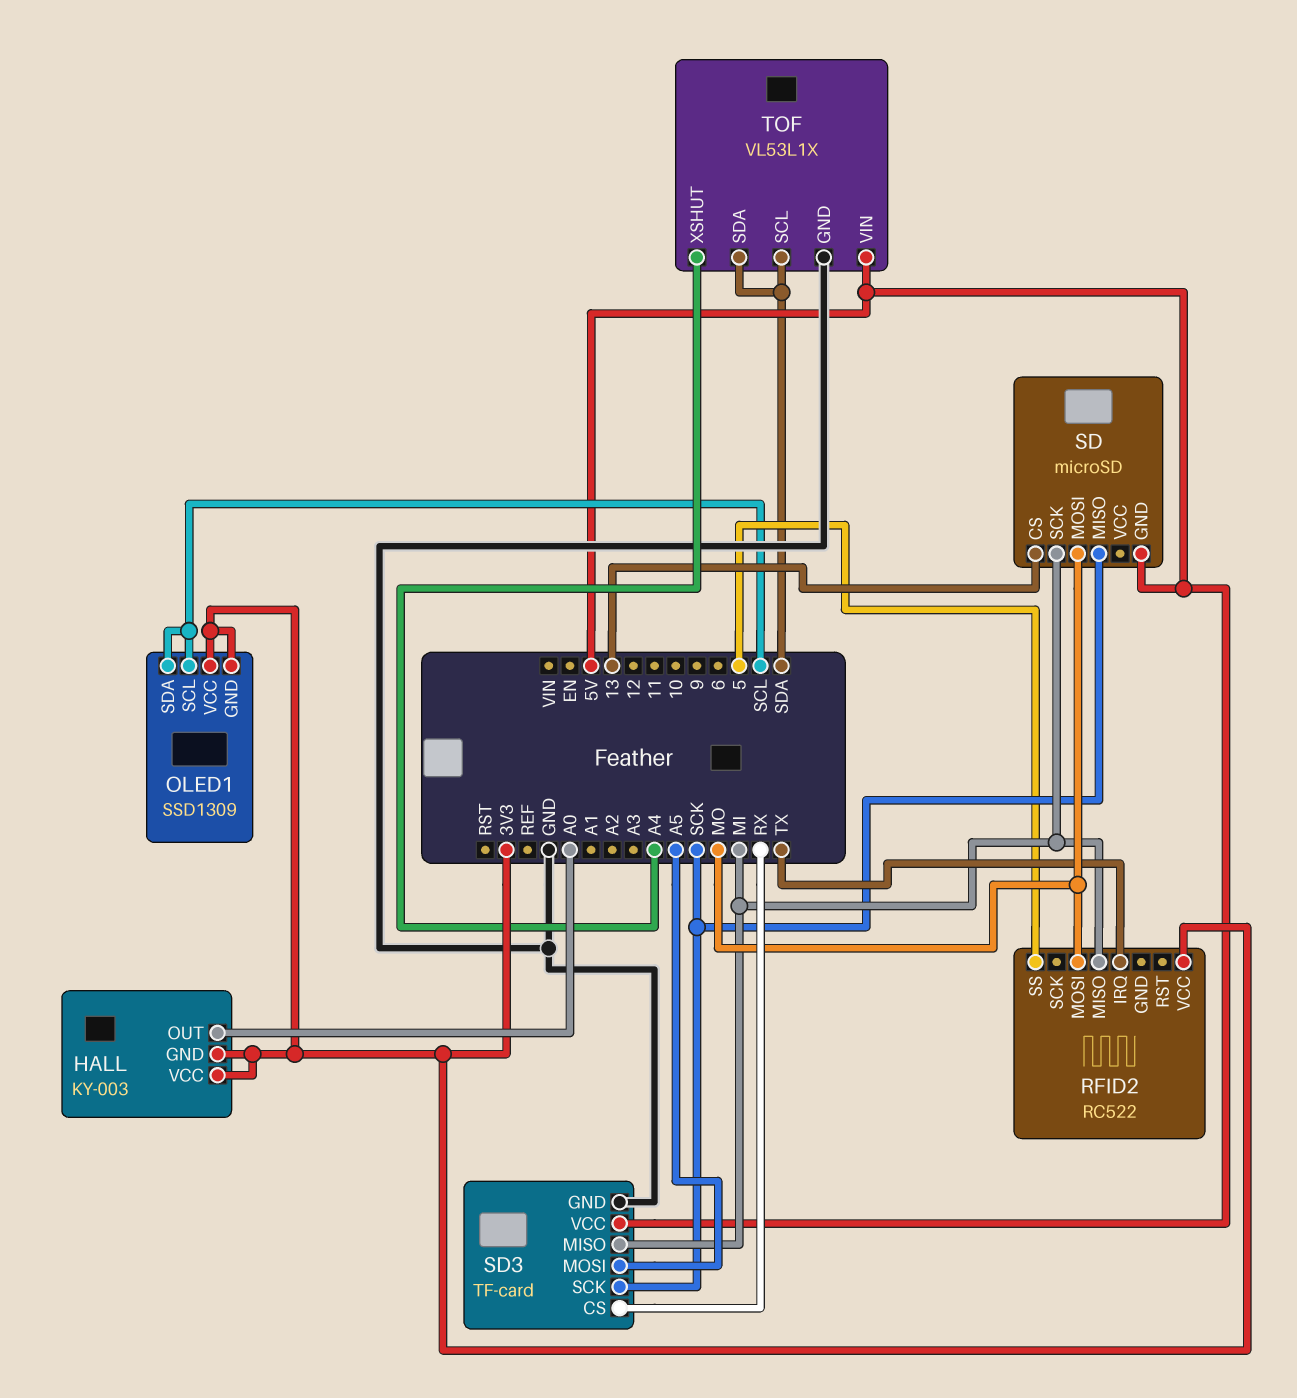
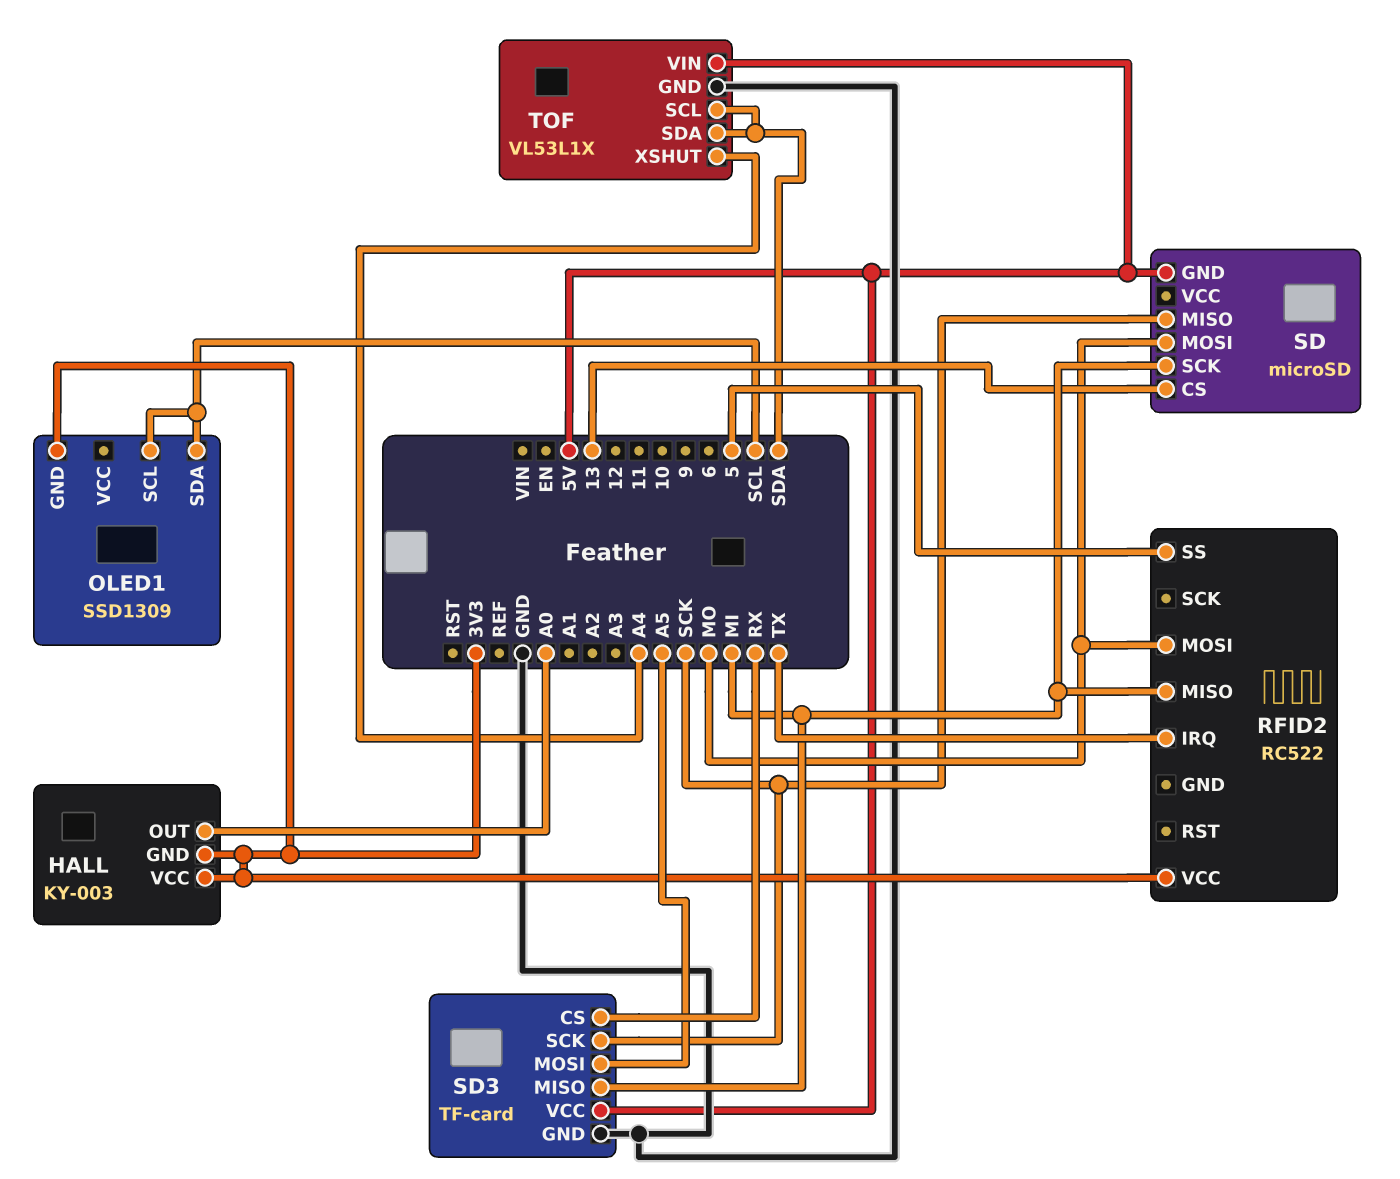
OLED1 pin VCC: 3V3 -> none

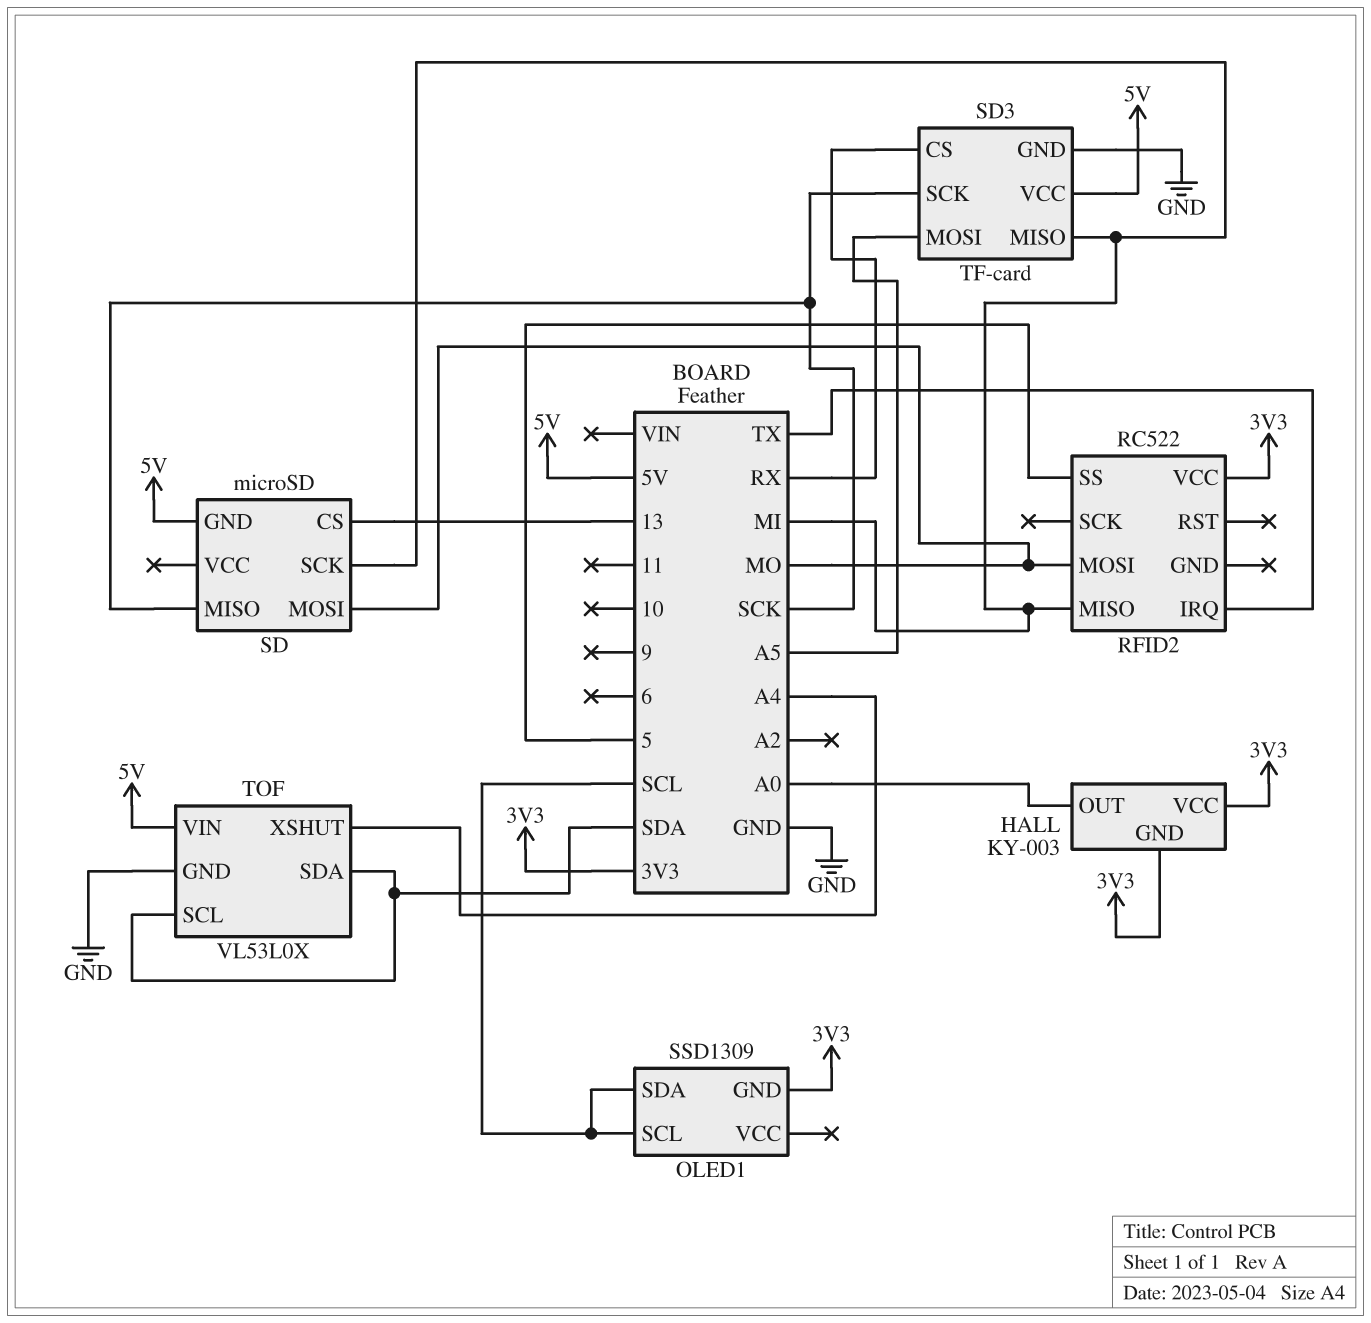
TOF: VL53L1X -> VL53L0X

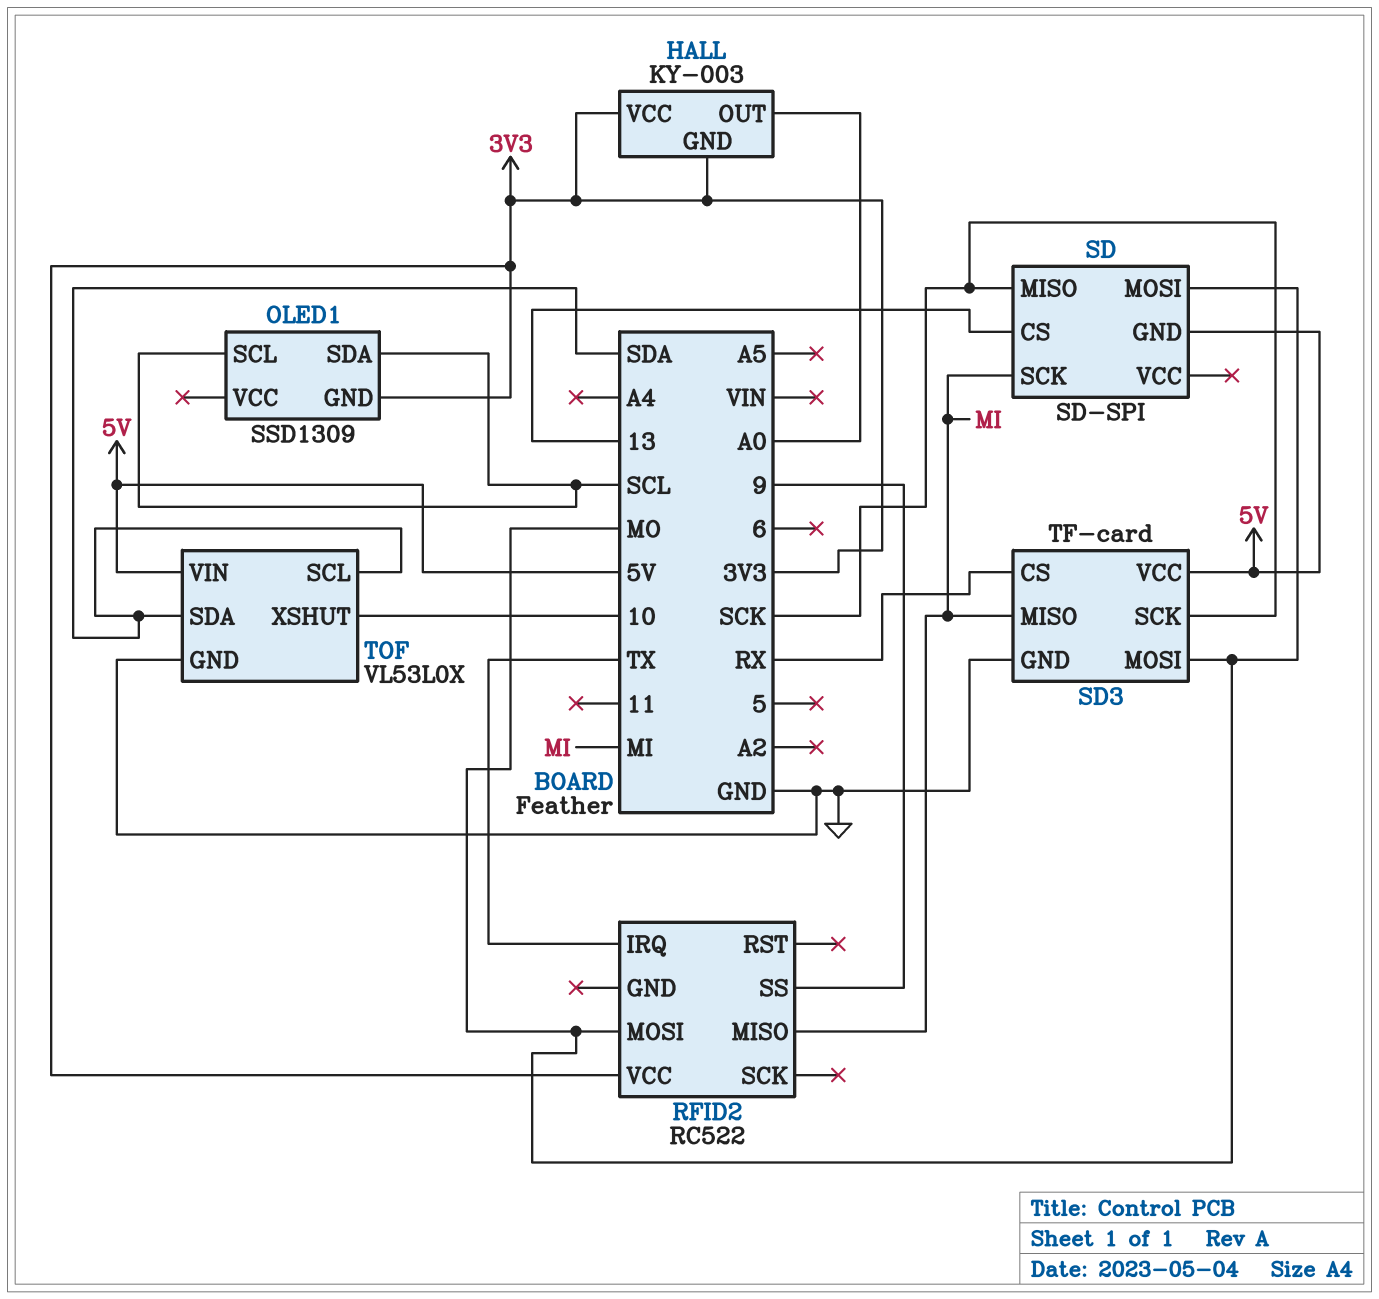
RFID2 pin SS: 5 -> 9
SD: microSD -> SD-SPI
SD3 pin MOSI: A5 -> MO
TOF pin XSHUT: A4 -> 10

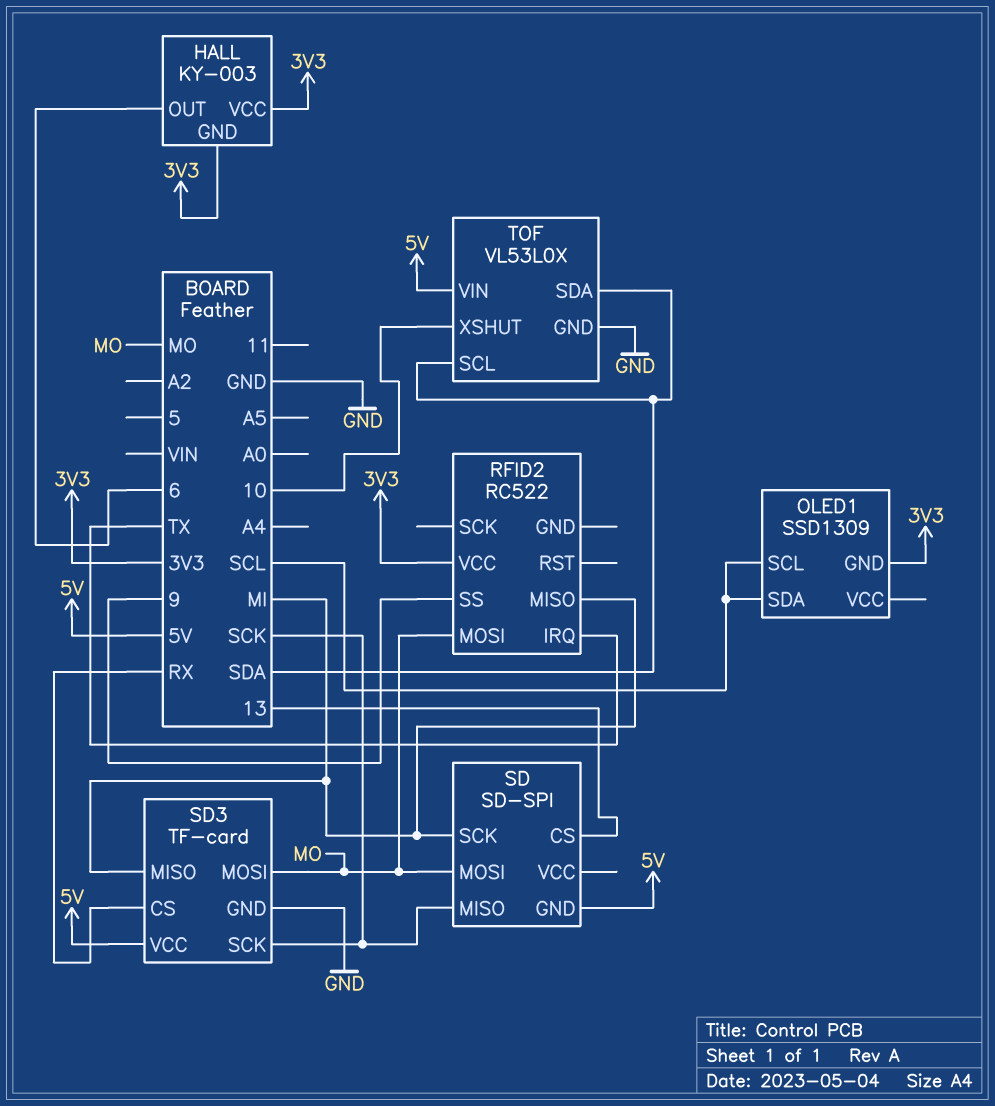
HALL pin OUT: A0 -> 6

